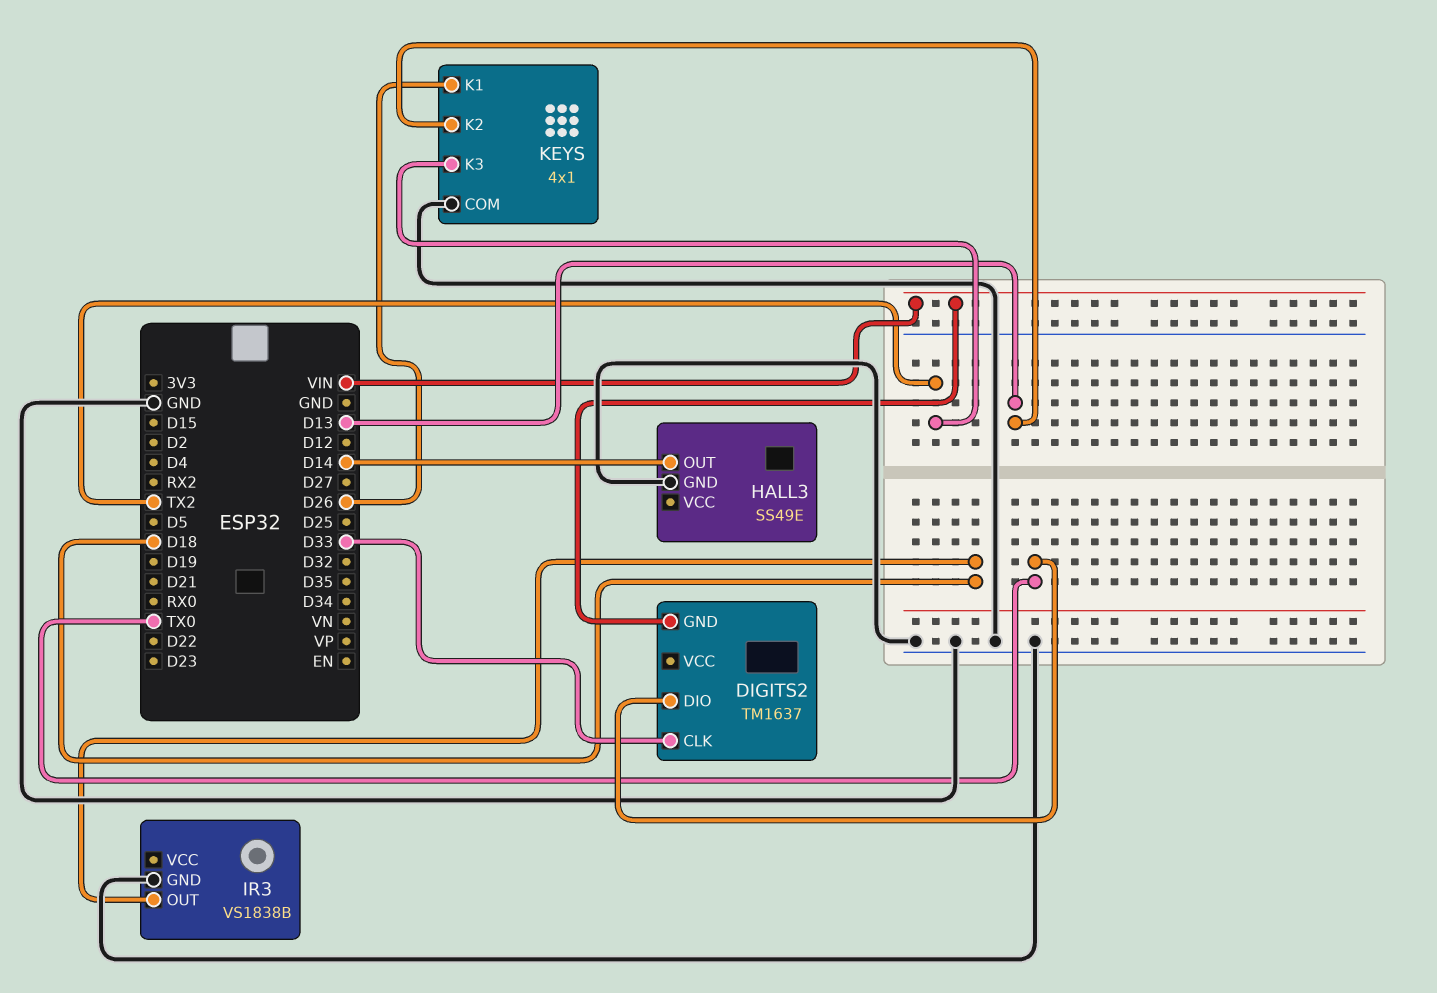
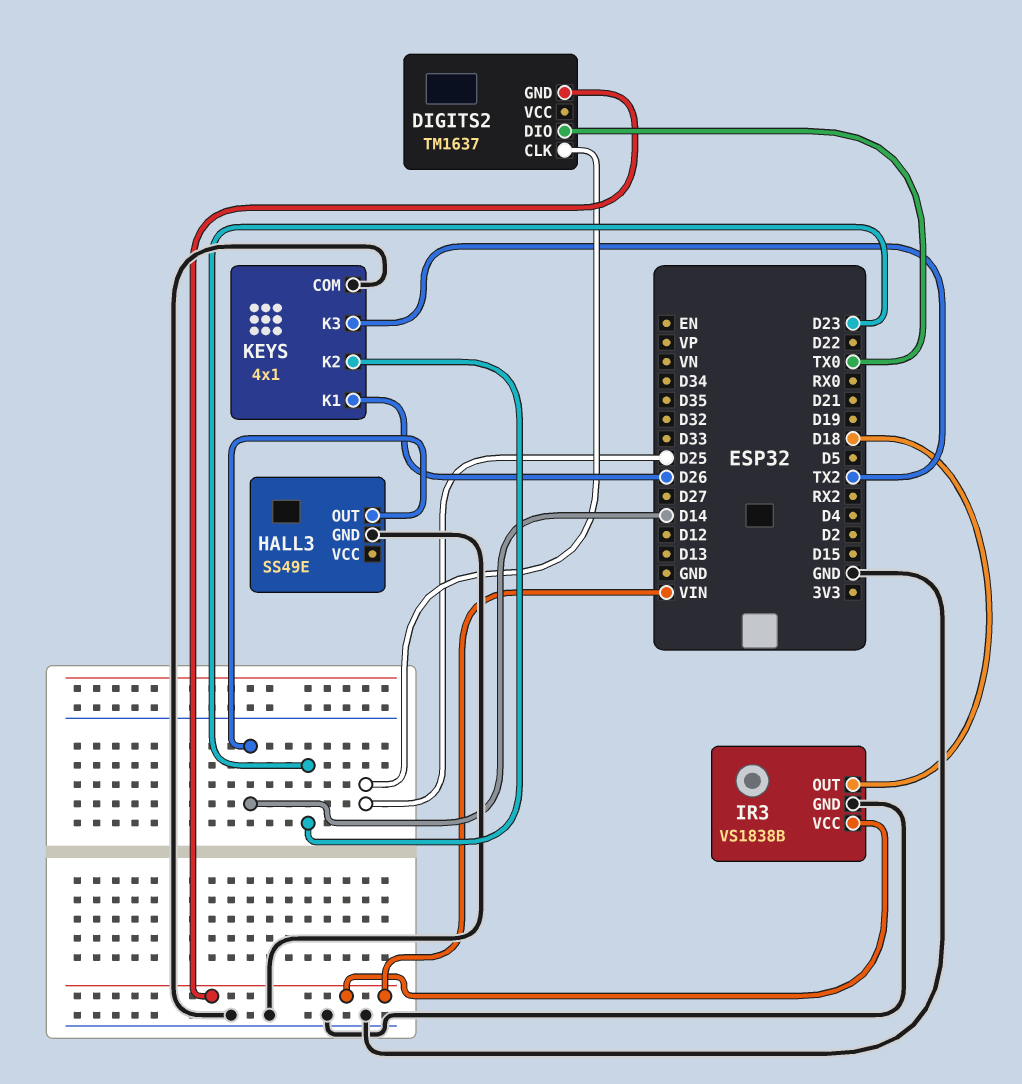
DIGITS2 pin CLK: D33 -> D25
IR3 pin VCC: none -> VIN
KEYS pin K2: D13 -> D23

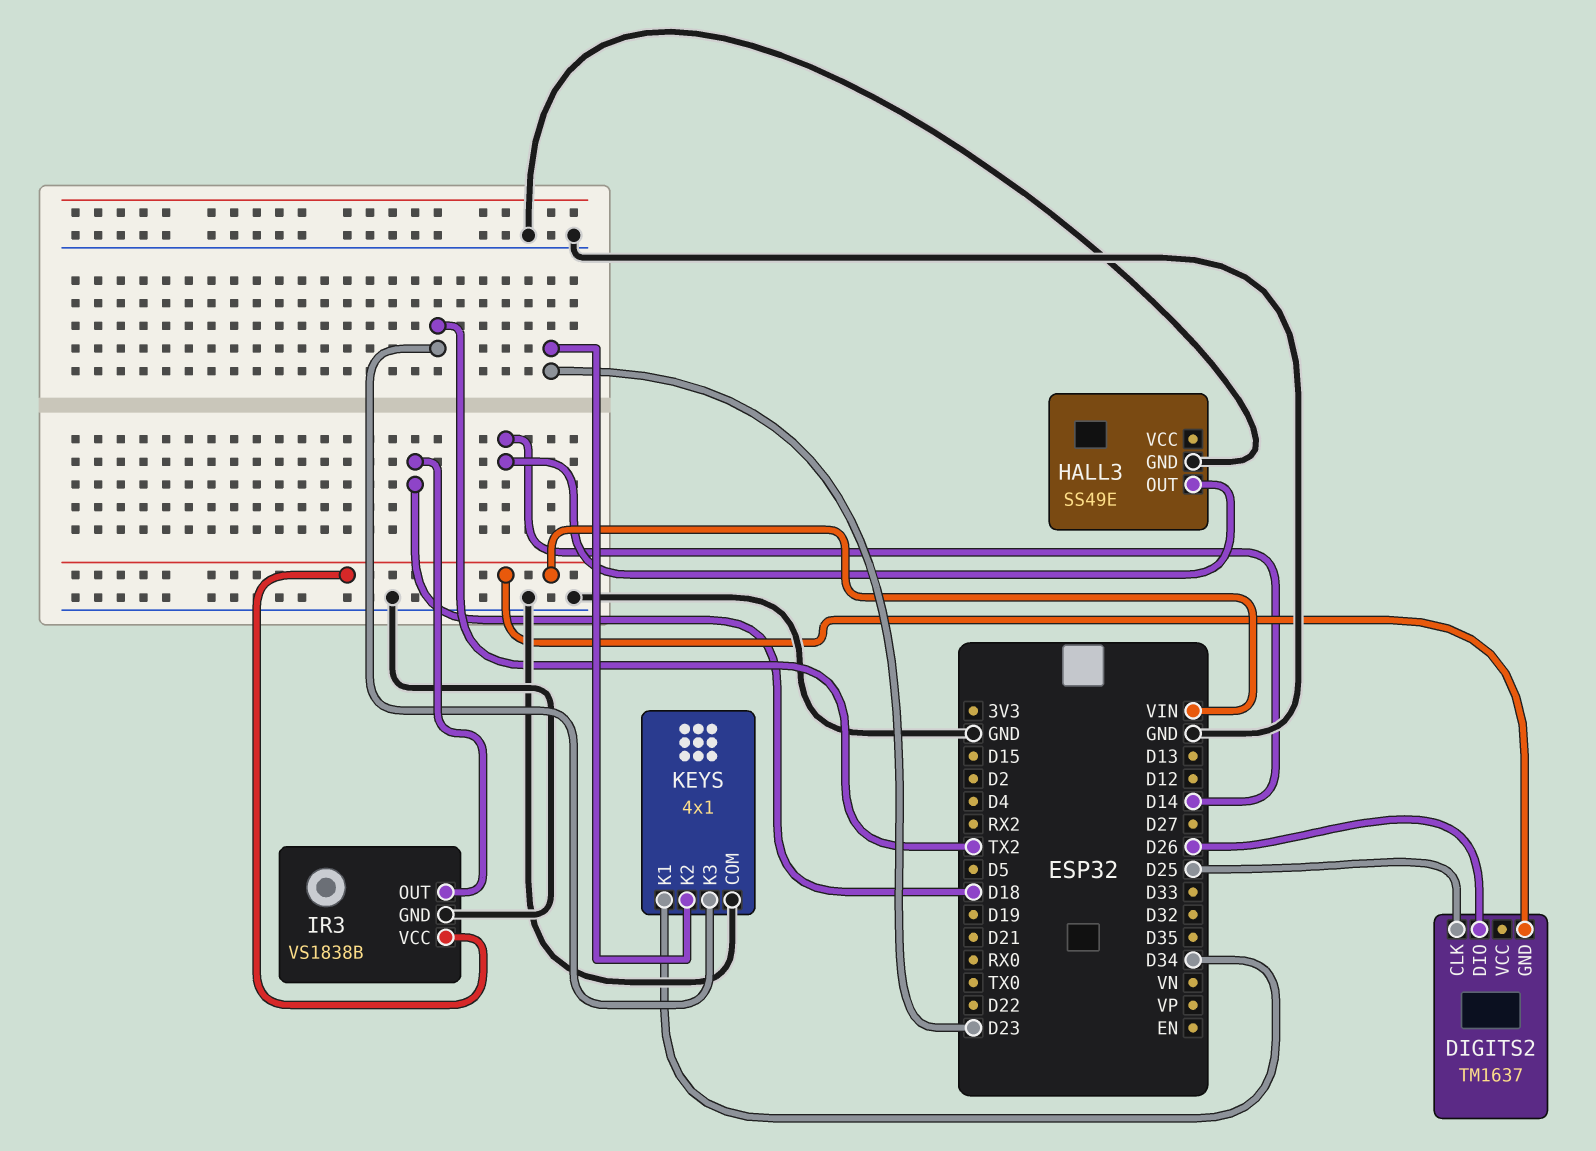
DIGITS2 pin DIO: TX0 -> D26
KEYS pin K1: D26 -> D34

